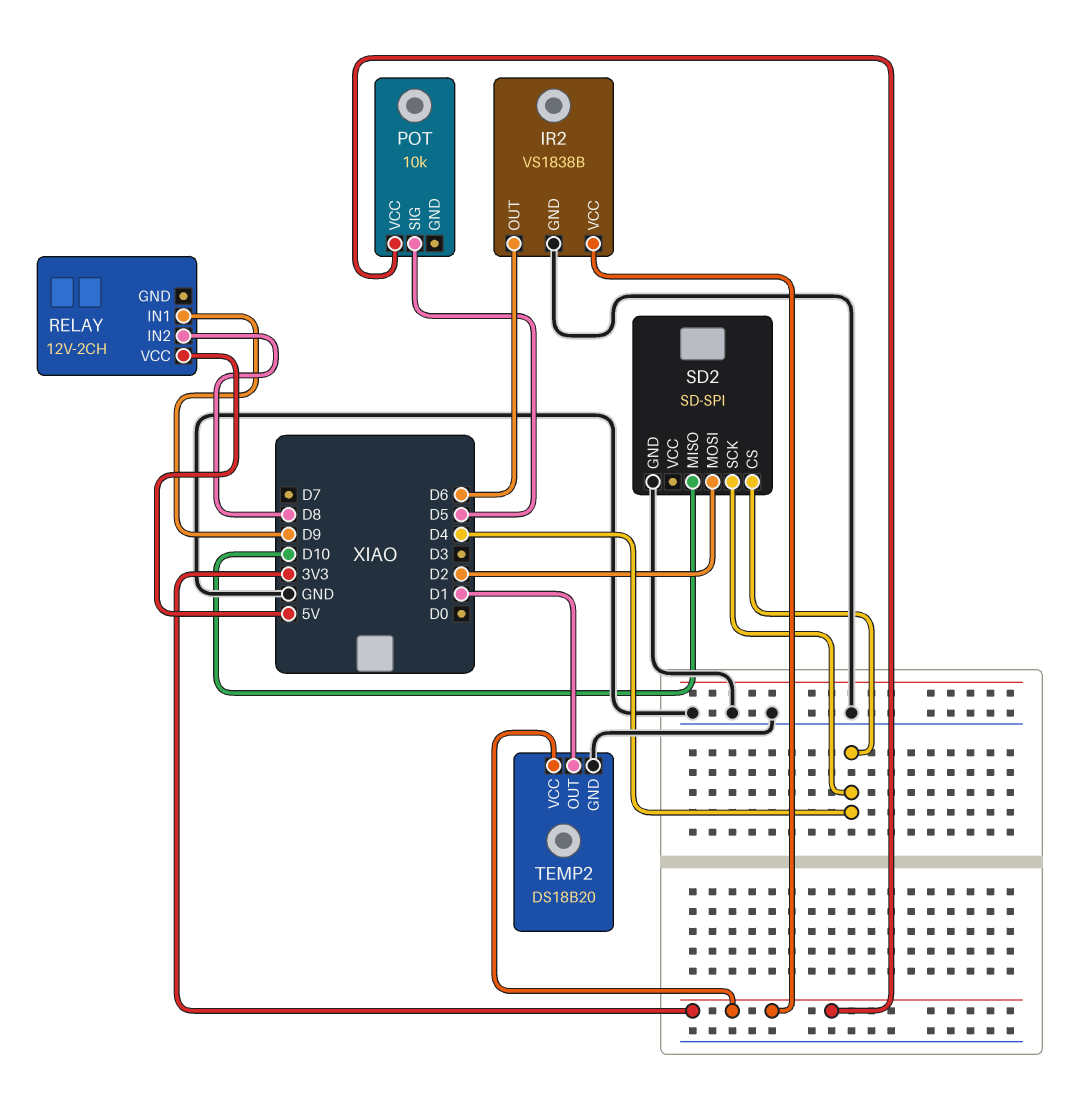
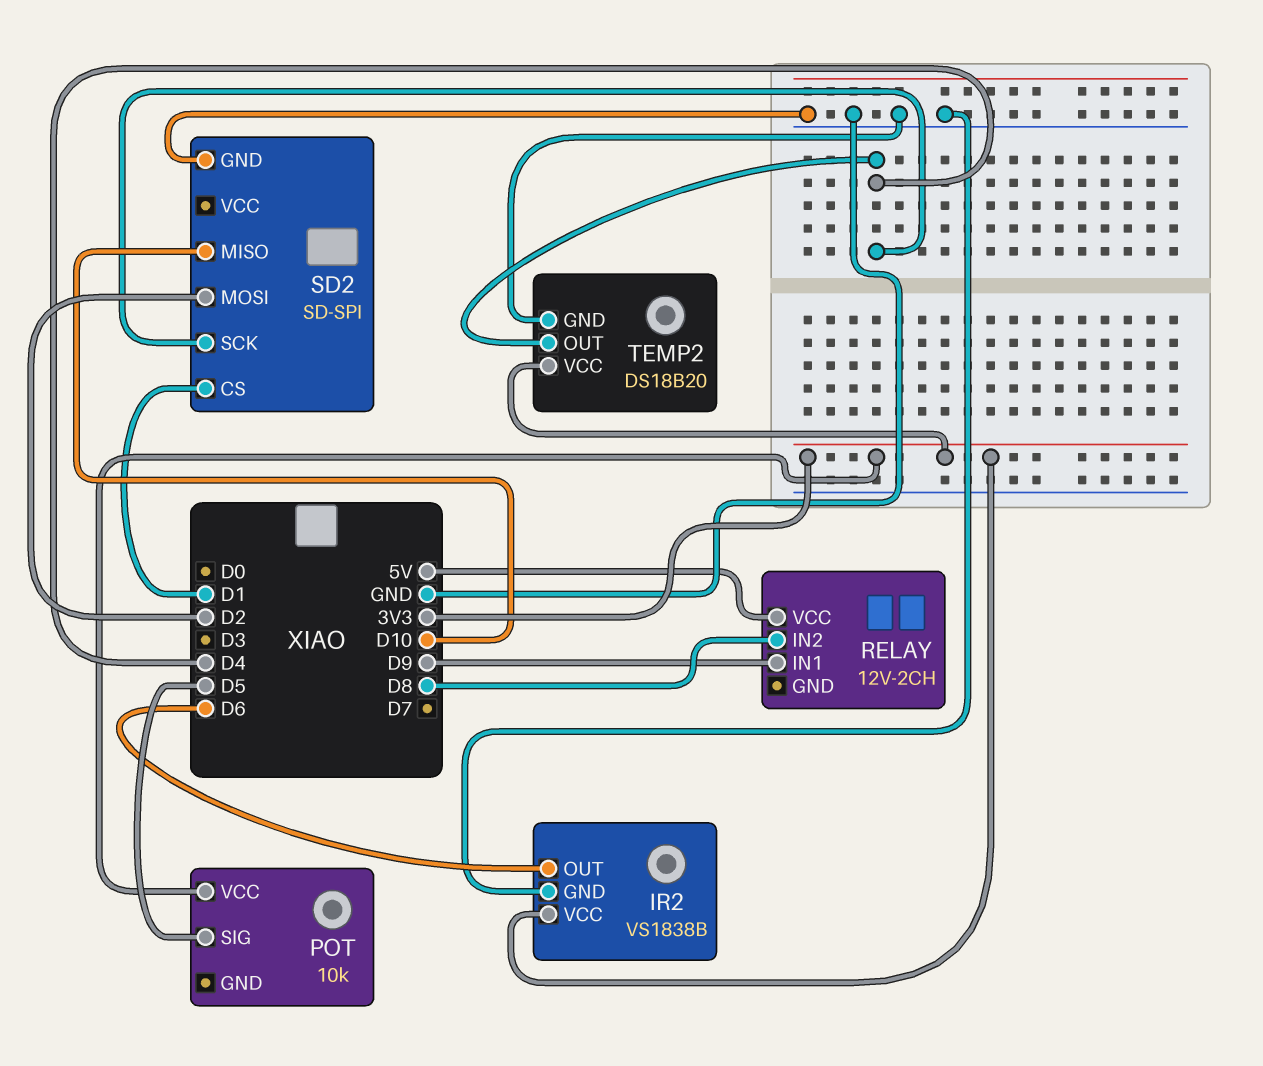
SD2 pin CS: D4 -> D1
TEMP2 pin OUT: D1 -> D4

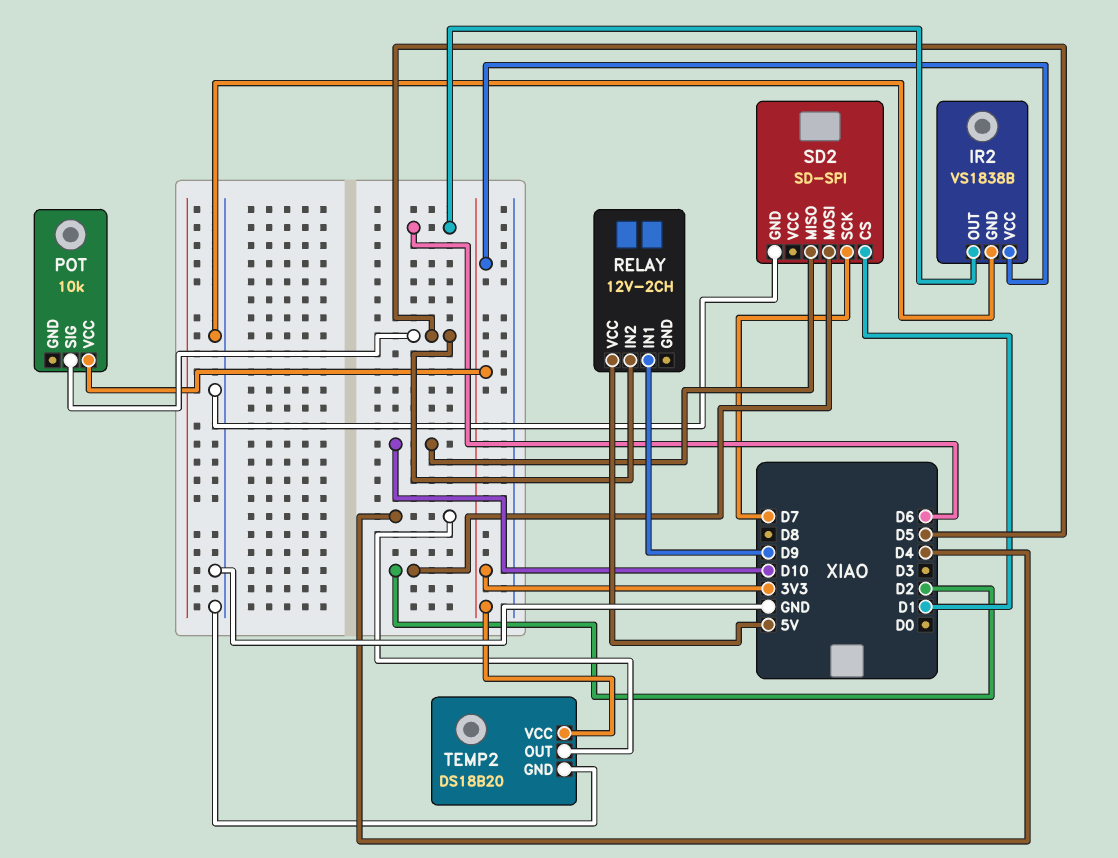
RELAY pin IN2: D8 -> D5
SD2 pin SCK: D4 -> D7

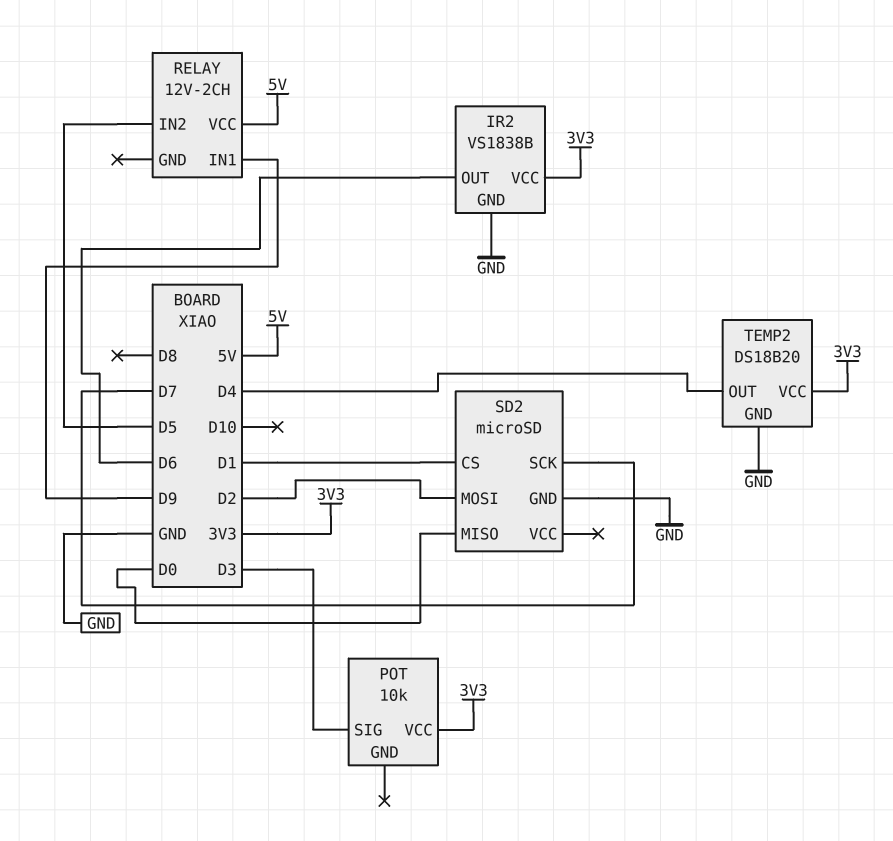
POT pin SIG: D5 -> D3
SD2: SD-SPI -> microSD
SD2 pin MISO: D10 -> D0

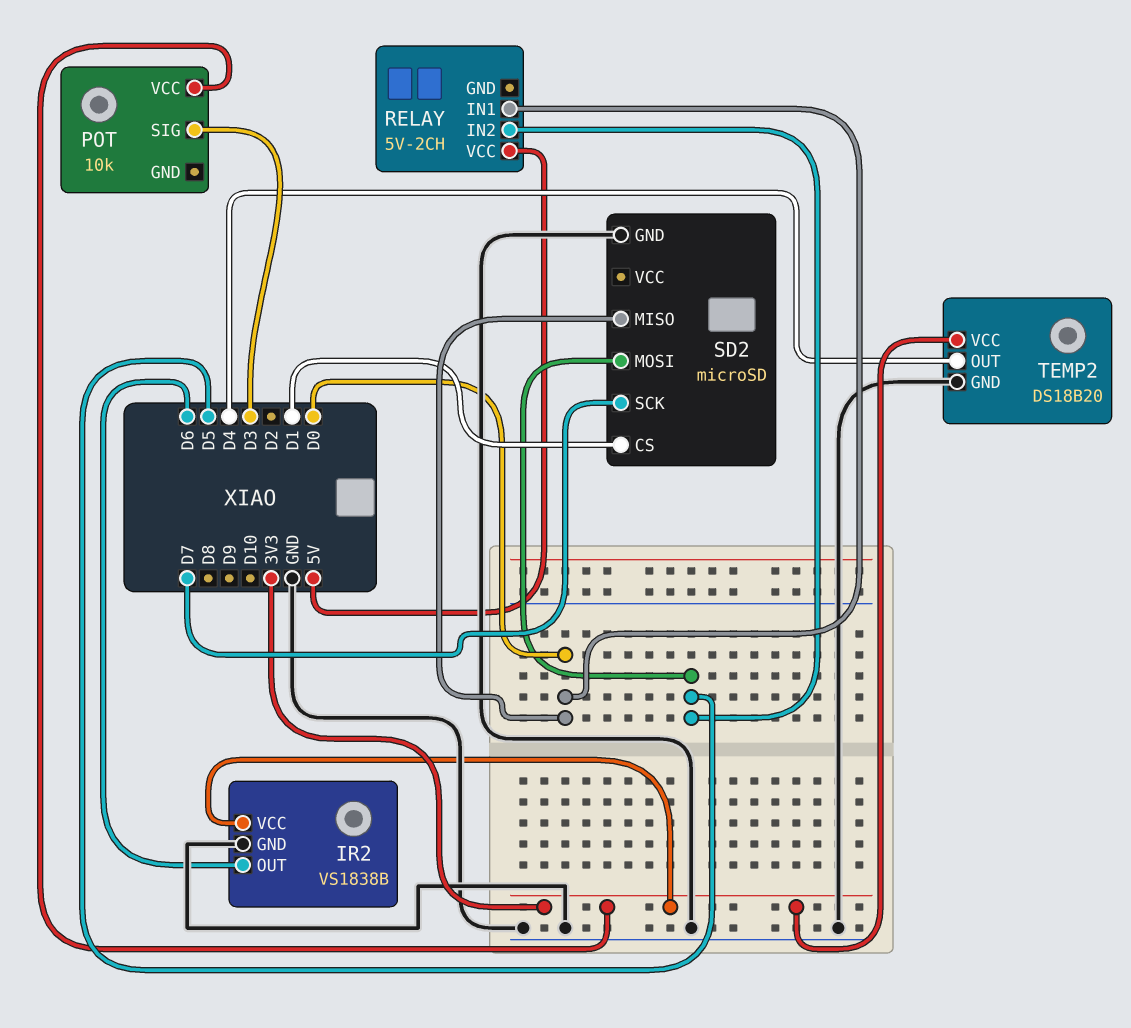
RELAY: 12V-2CH -> 5V-2CH
RELAY pin IN1: D9 -> D0
SD2 pin MOSI: D2 -> D5

